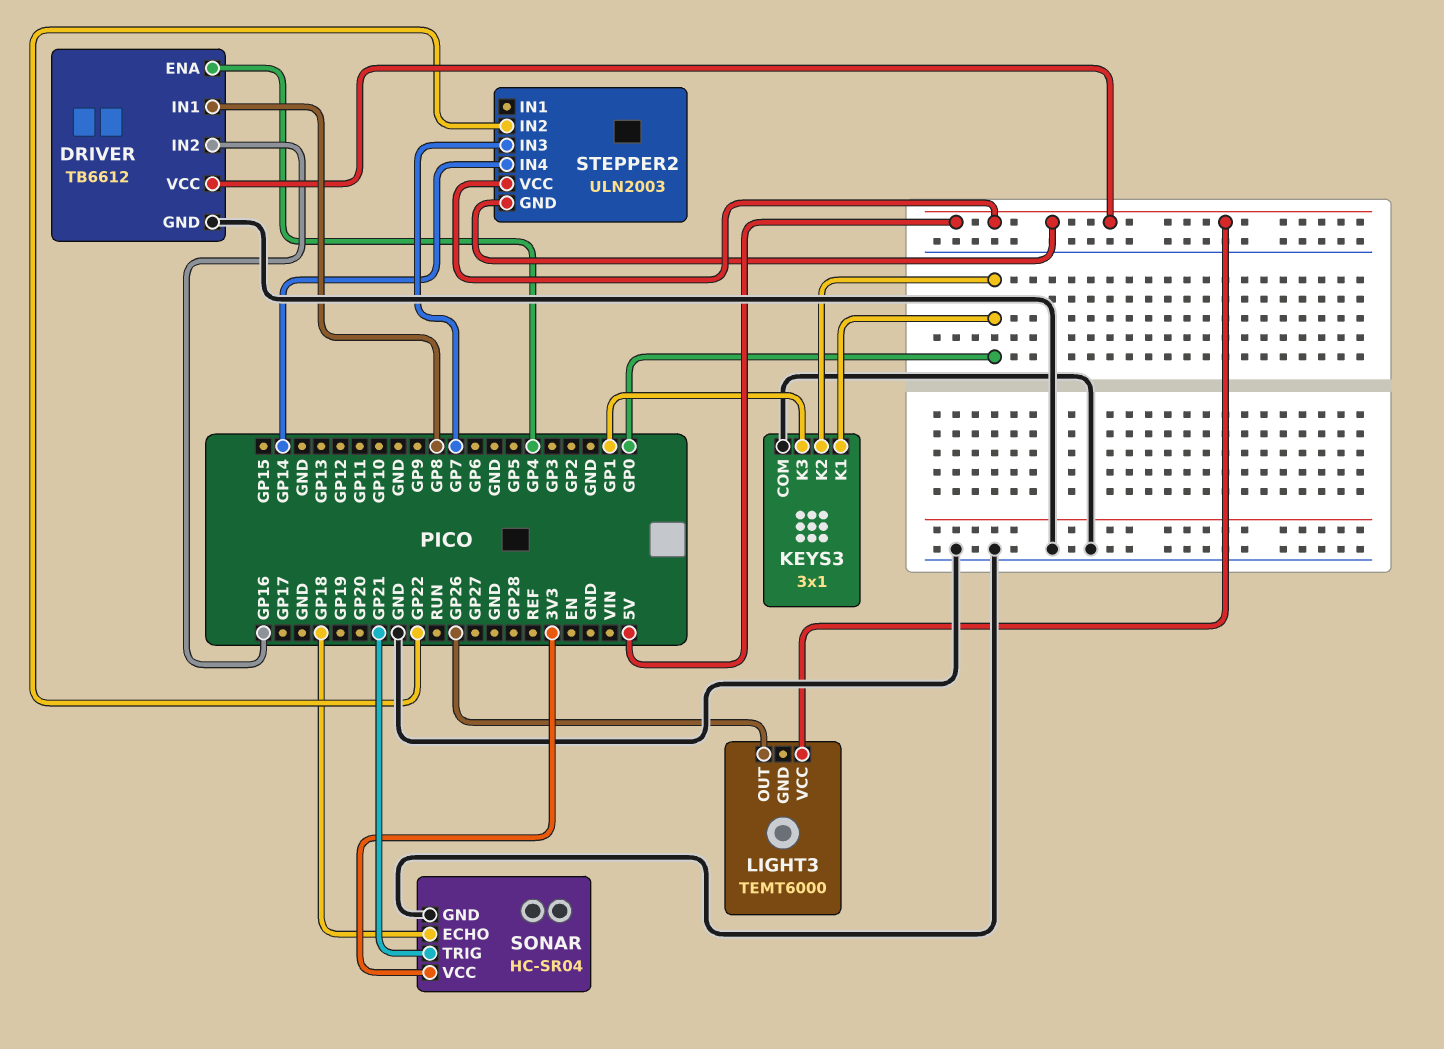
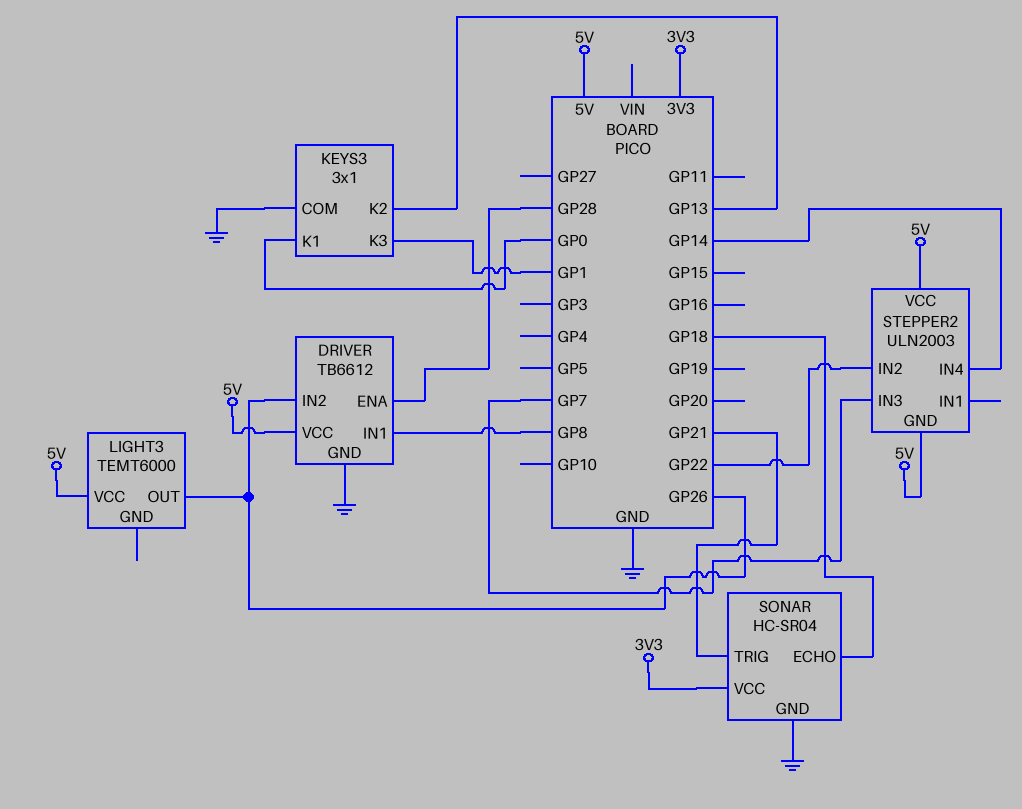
DRIVER pin ENA: GP4 -> GP28
DRIVER pin IN2: GP16 -> GP26
KEYS3 pin K2: GP0 -> GP13

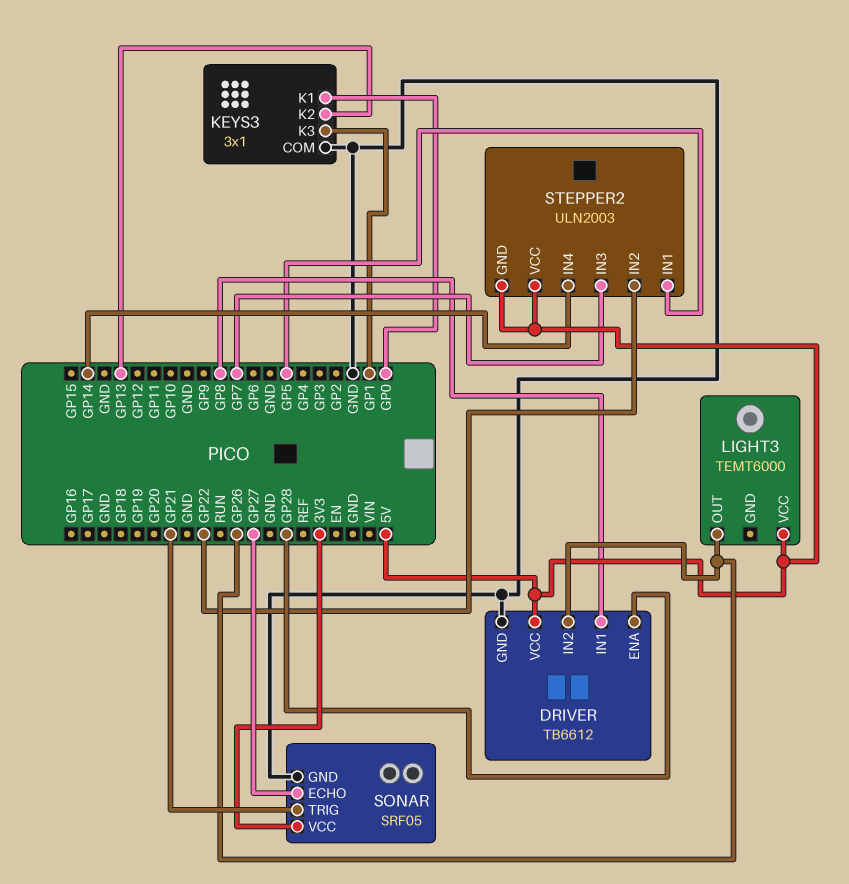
SONAR: HC-SR04 -> SRF05
SONAR pin ECHO: GP18 -> GP27
STEPPER2 pin IN1: none -> GP5

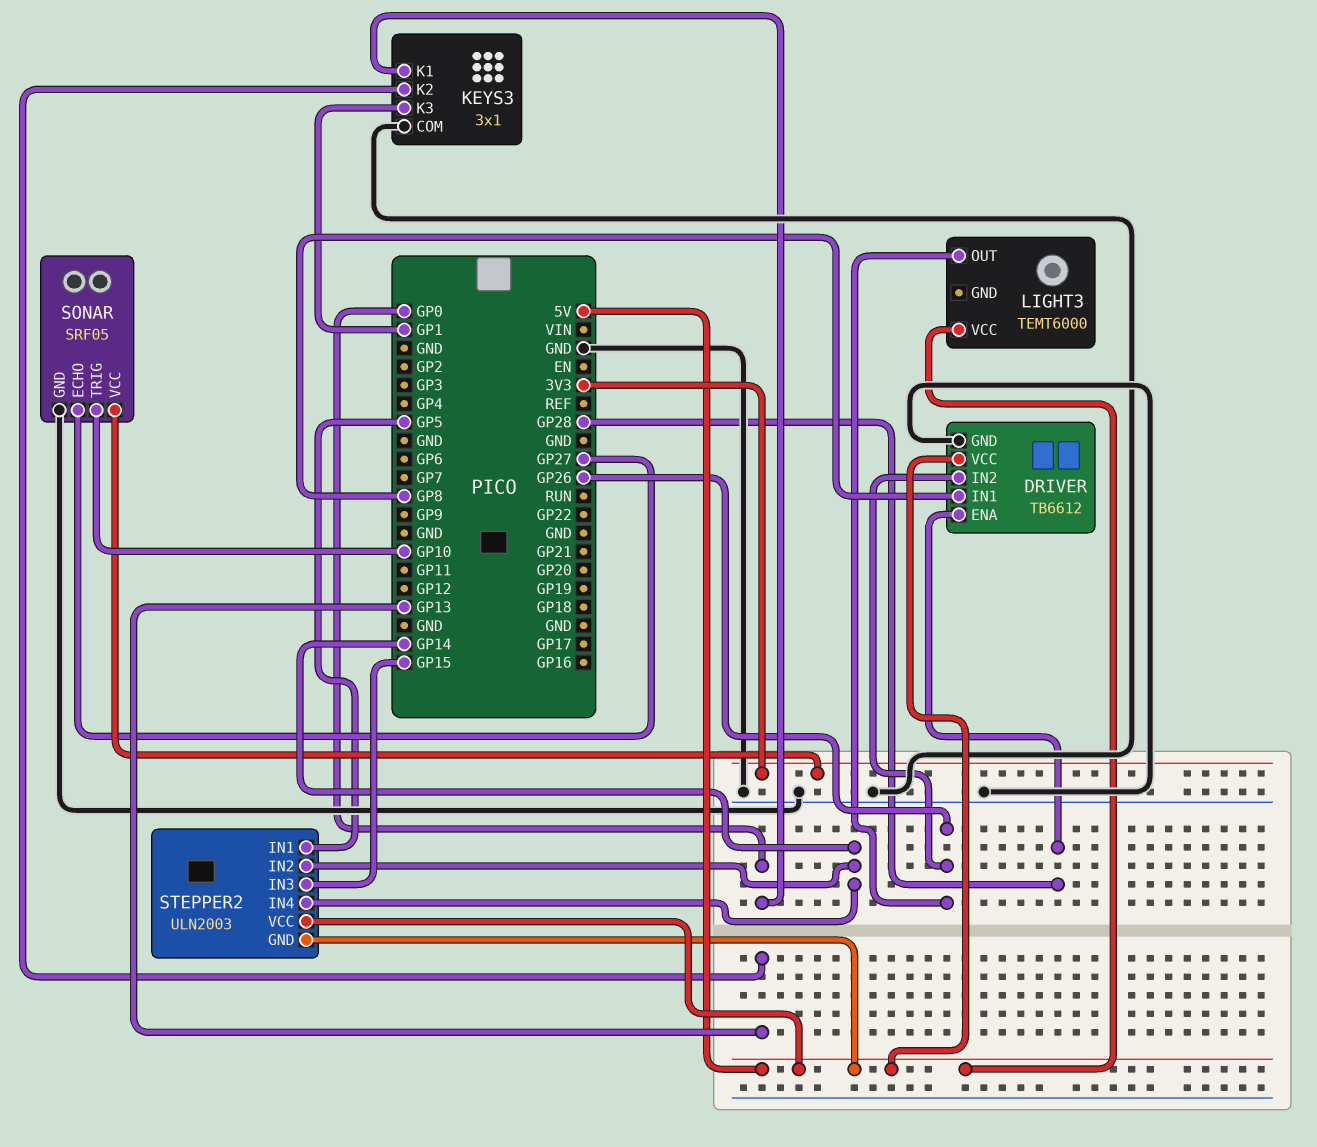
SONAR pin TRIG: GP21 -> GP10
STEPPER2 pin IN2: GP22 -> GP14
STEPPER2 pin IN3: GP7 -> GP15

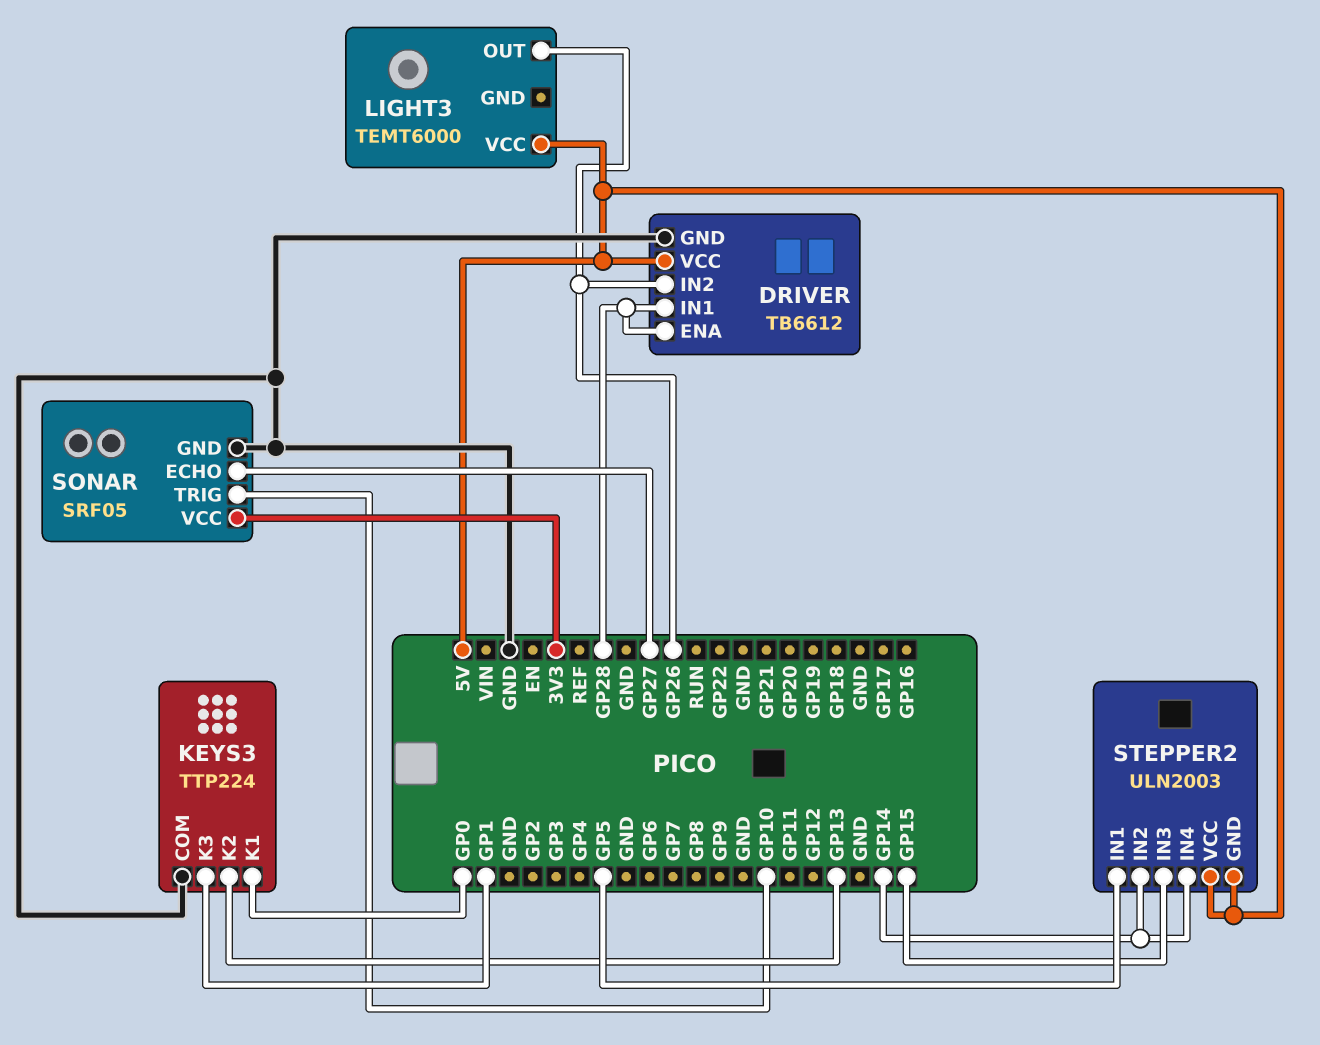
DRIVER pin IN1: GP8 -> GP28
KEYS3: 3x1 -> TTP224

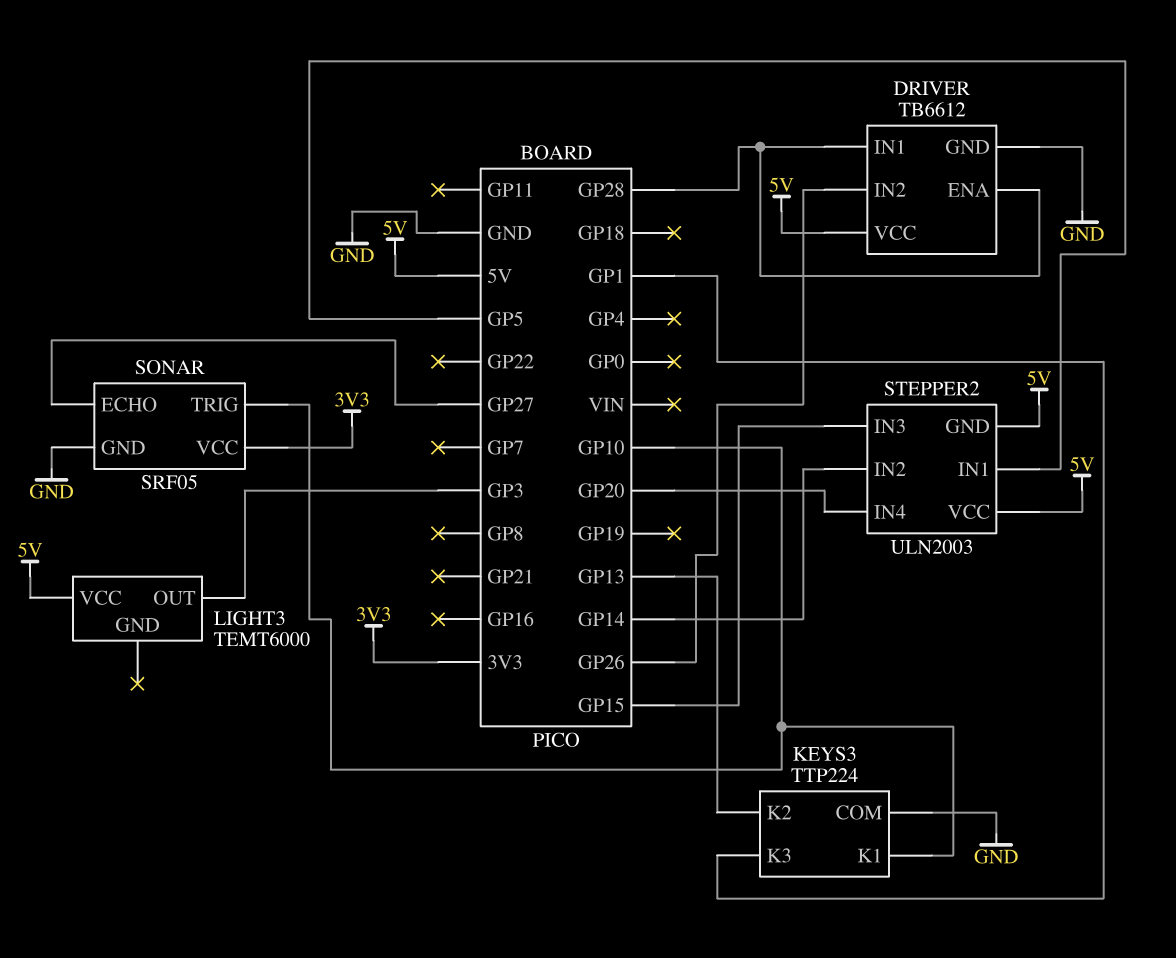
KEYS3 pin K1: GP0 -> GP10
LIGHT3 pin OUT: GP26 -> GP3
STEPPER2 pin IN4: GP14 -> GP20

